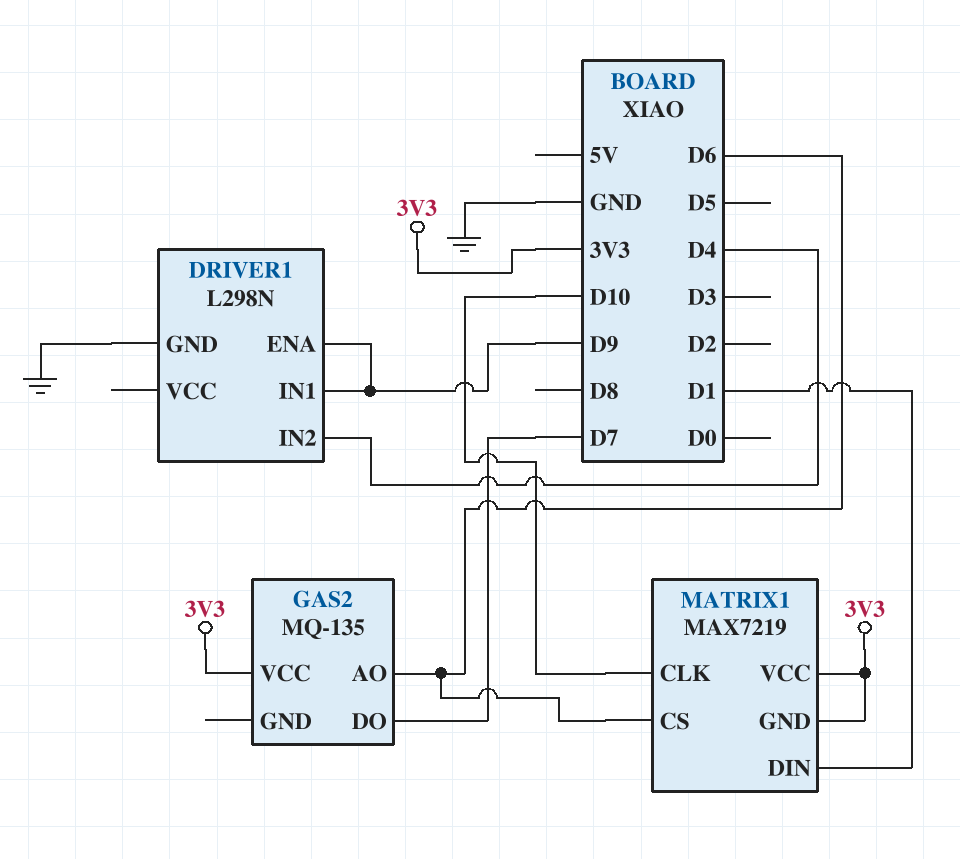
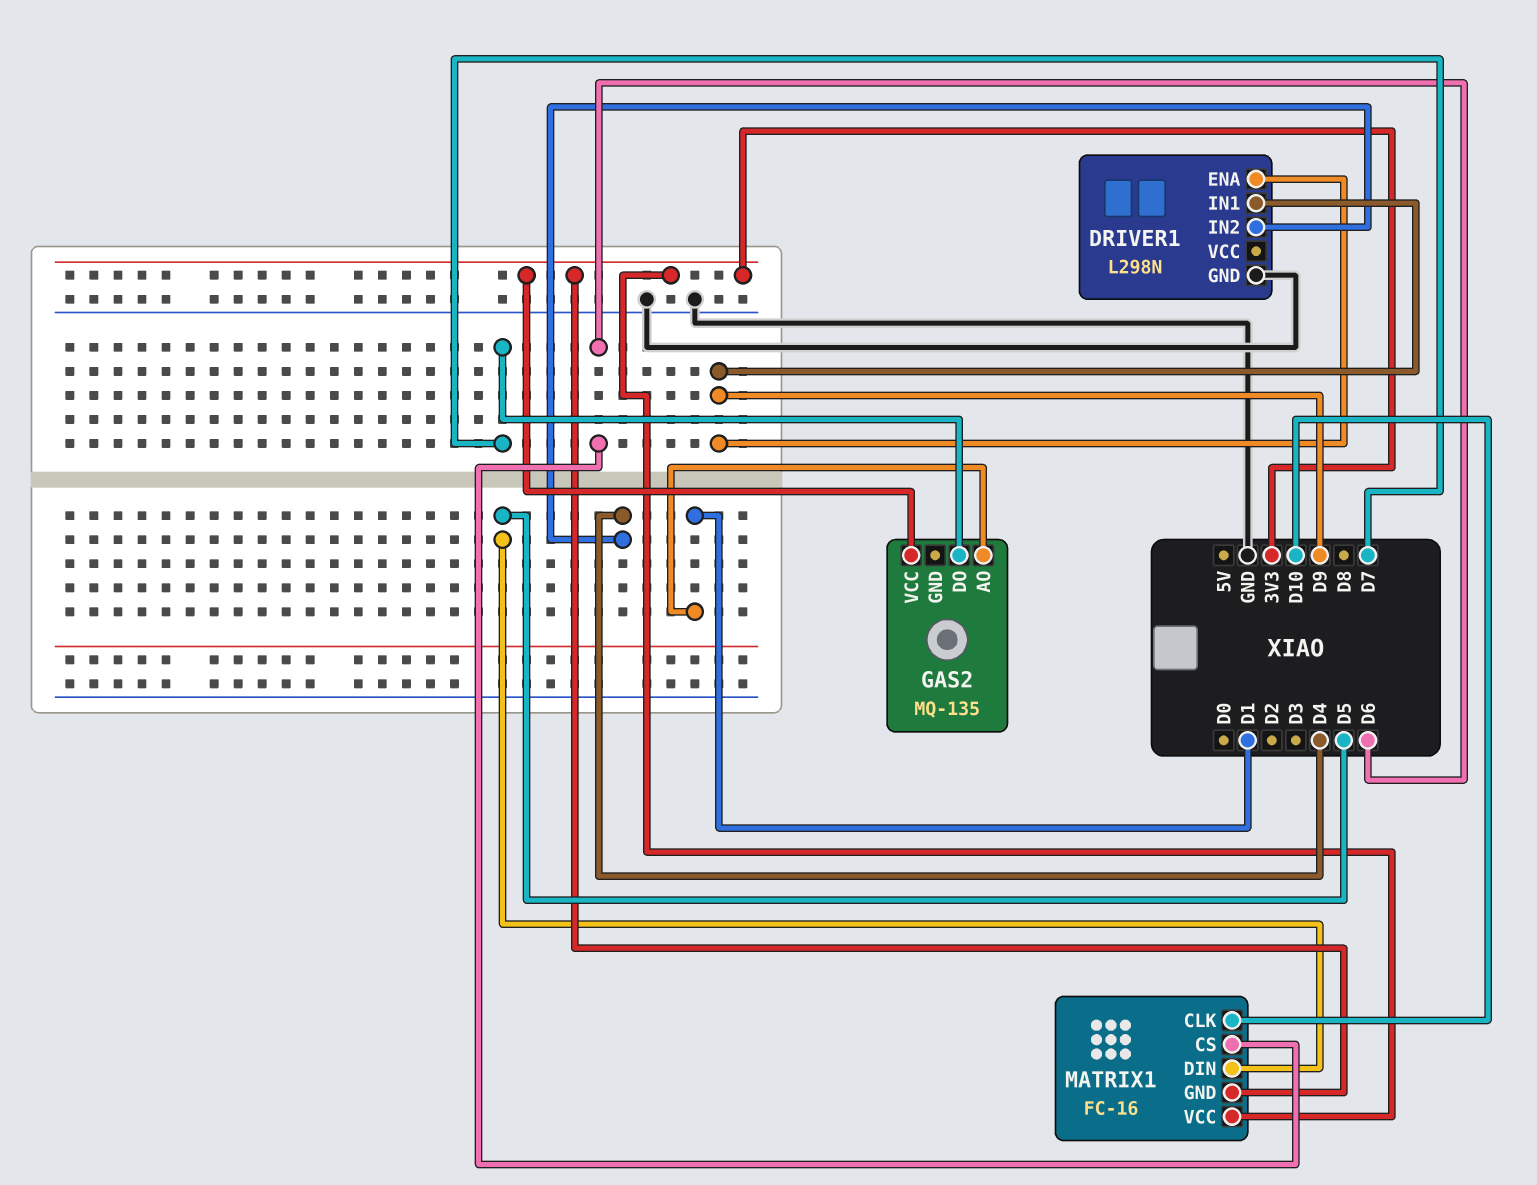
GAS2 pin AO: D6 -> D1
MATRIX1: MAX7219 -> FC-16
MATRIX1 pin DIN: D1 -> D5

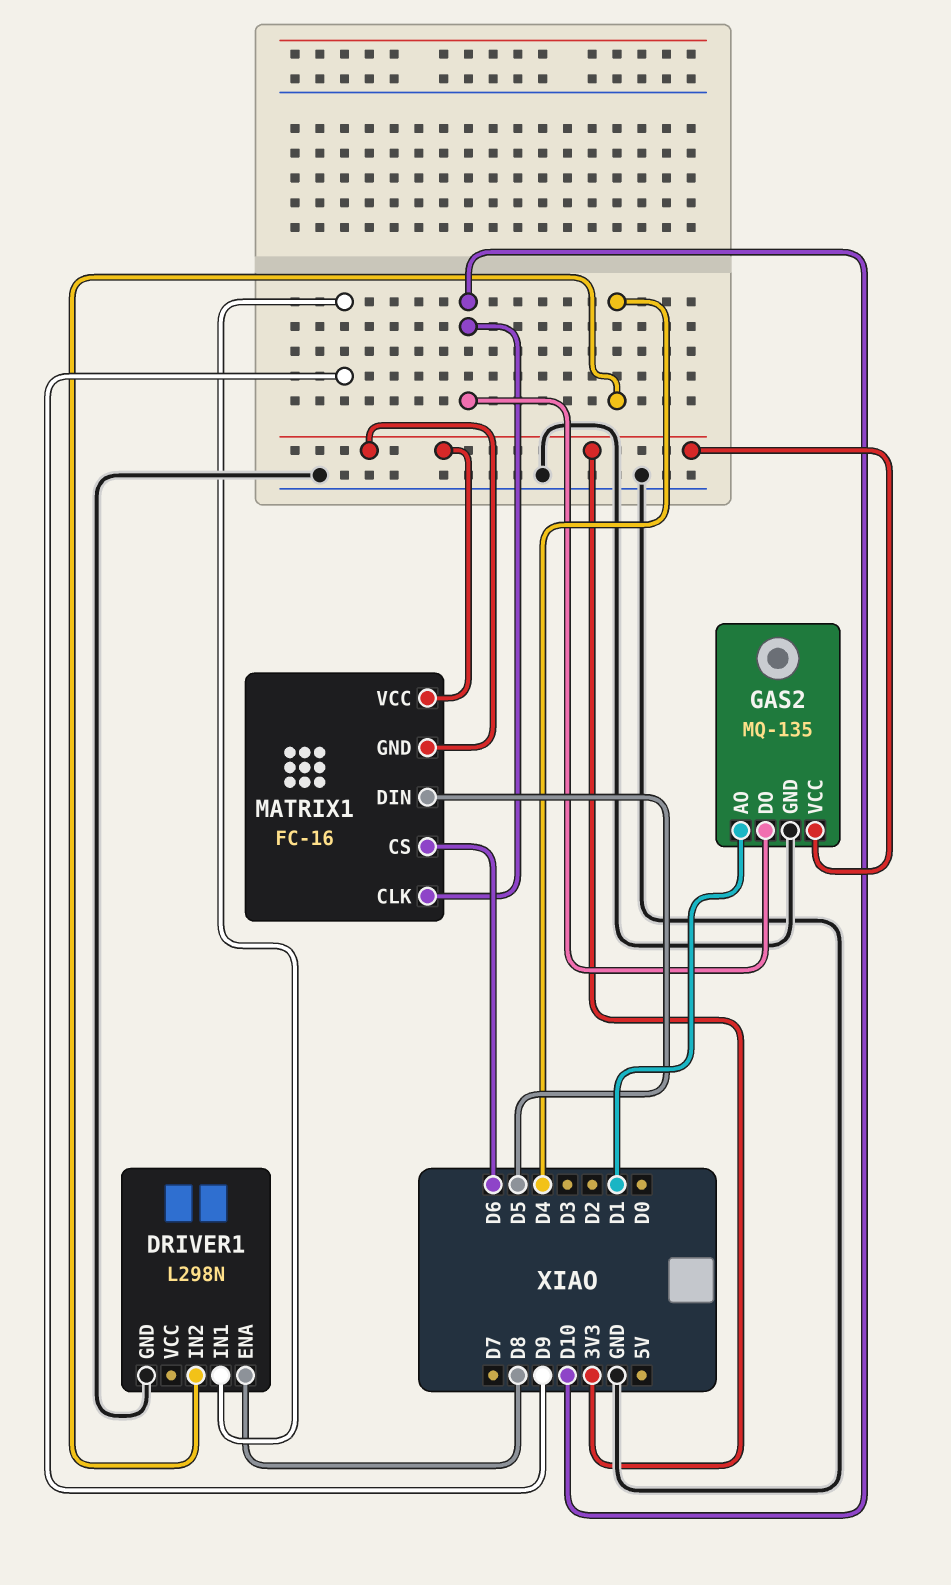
DRIVER1 pin ENA: D9 -> D8
GAS2 pin DO: D7 -> D10
GAS2 pin GND: none -> GND

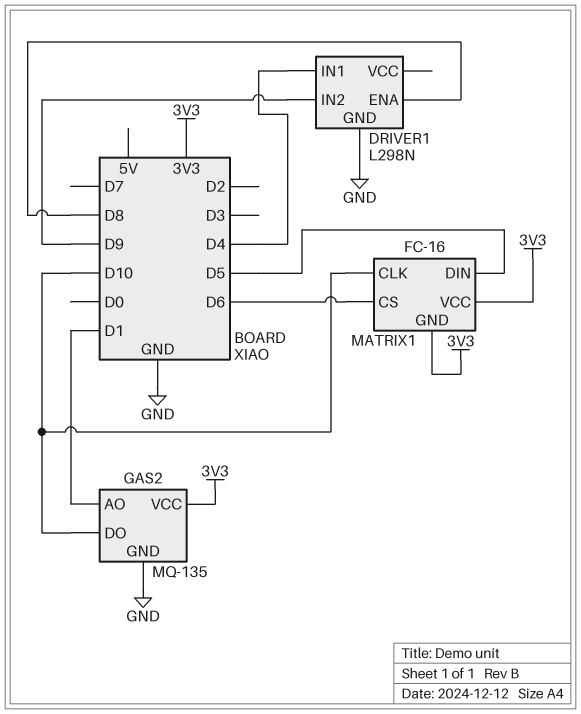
DRIVER1 pin IN1: D9 -> D4
DRIVER1 pin IN2: D4 -> D9

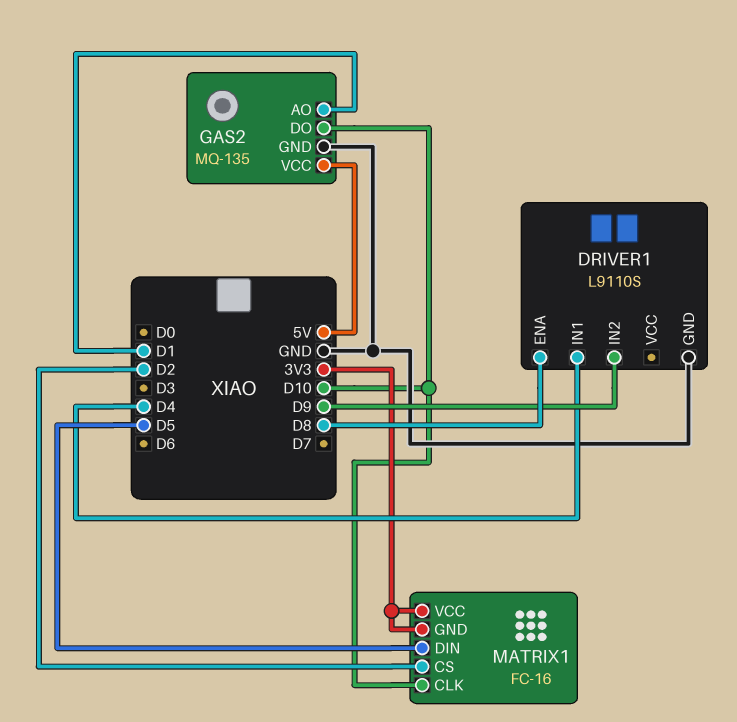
DRIVER1: L298N -> L9110S
GAS2 pin VCC: 3V3 -> 5V
MATRIX1 pin CS: D6 -> D2

